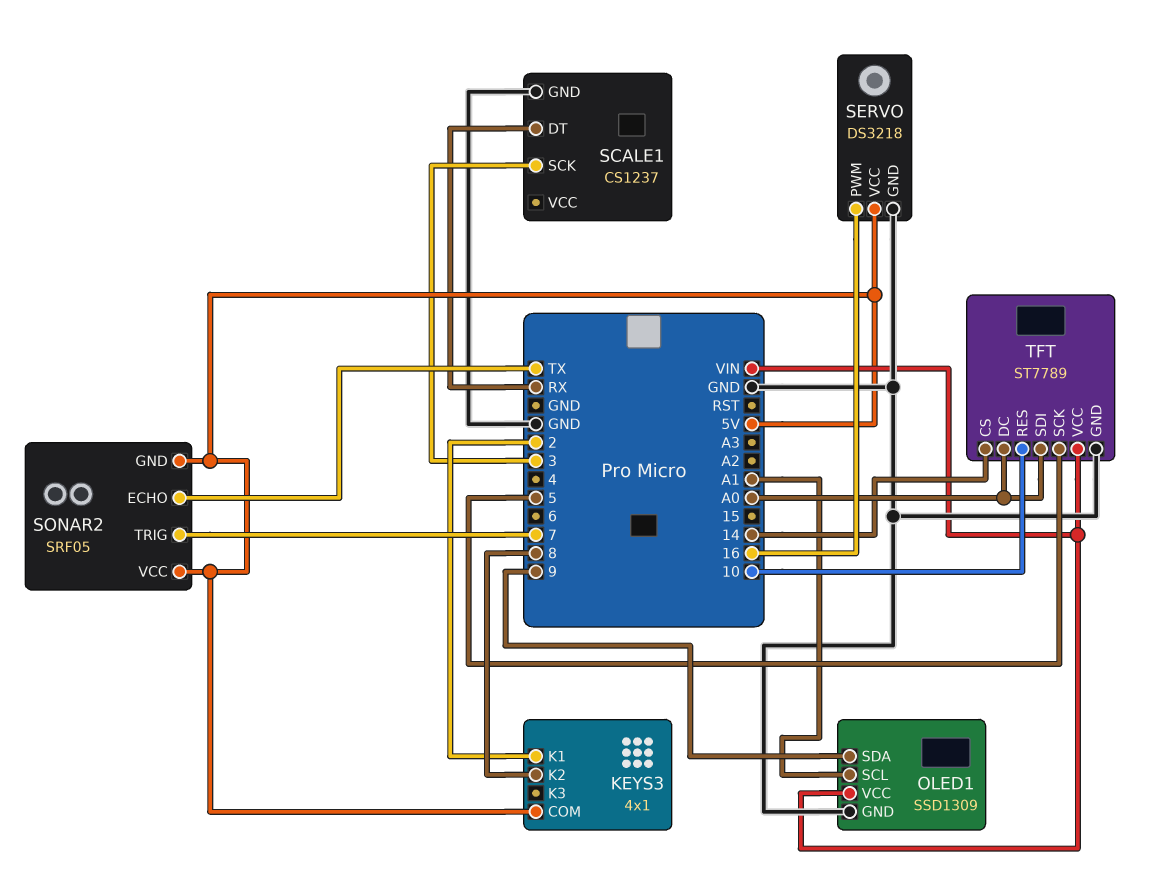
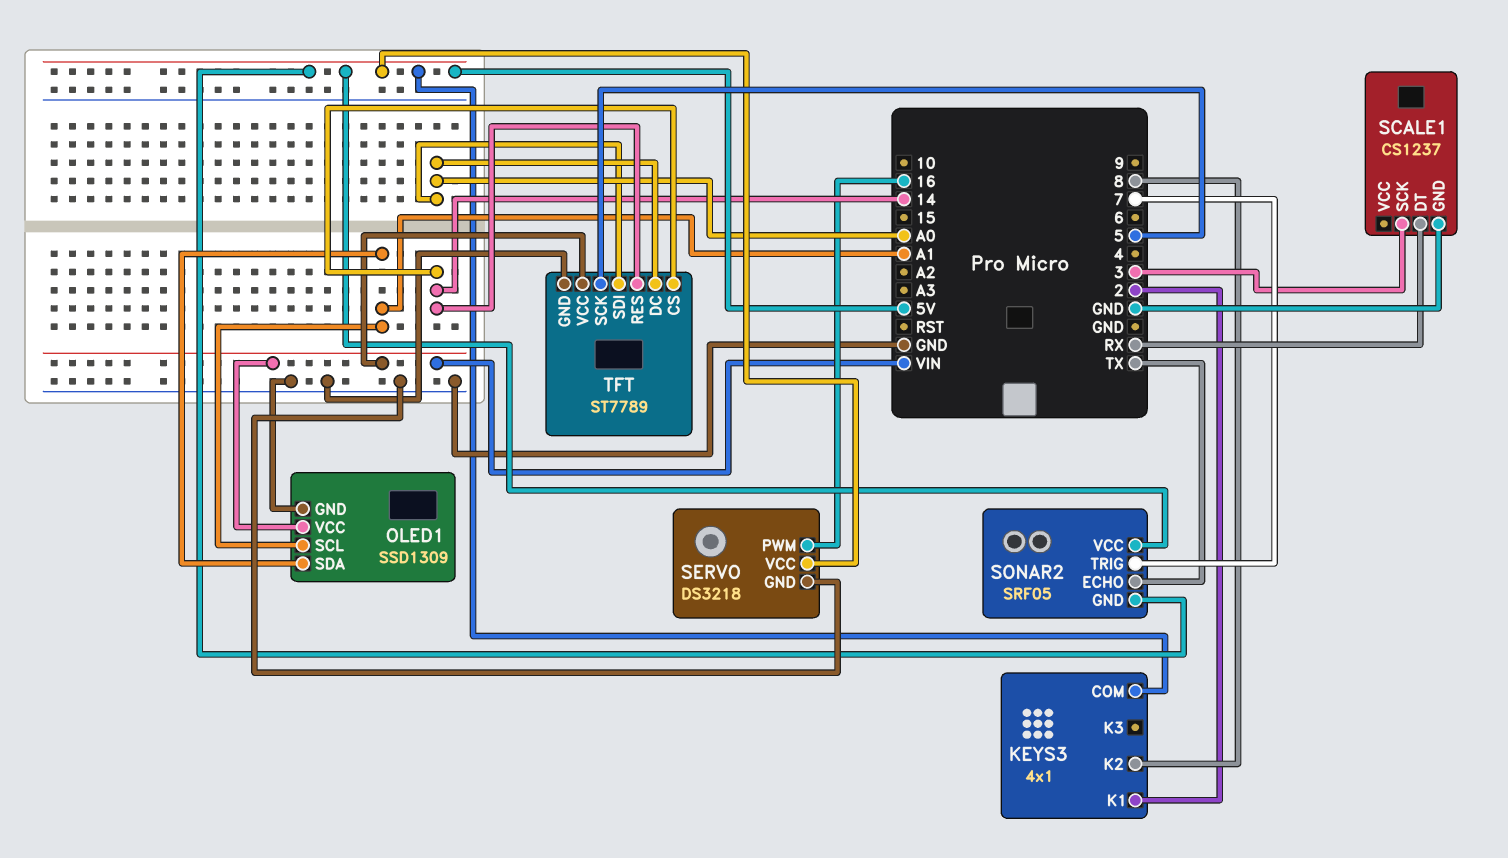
OLED1 pin SDA: 9 -> A1
TFT pin RES: 10 -> 14

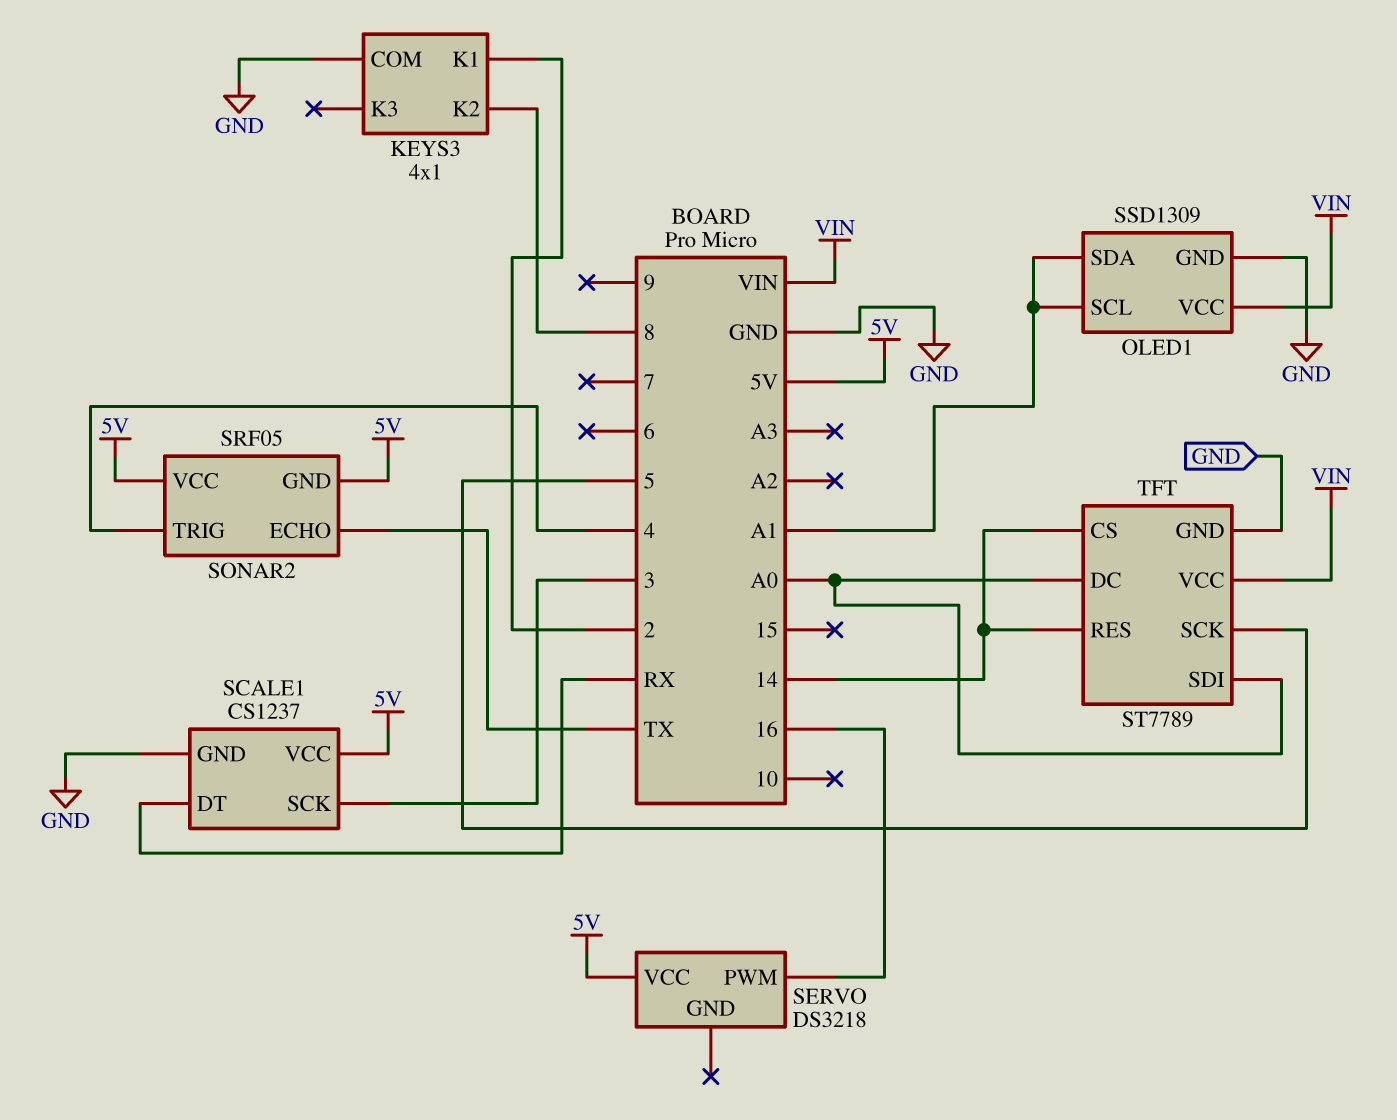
KEYS3 pin COM: 5V -> GND
SCALE1 pin VCC: none -> 5V
SERVO pin GND: GND -> none
SONAR2 pin TRIG: 7 -> 4

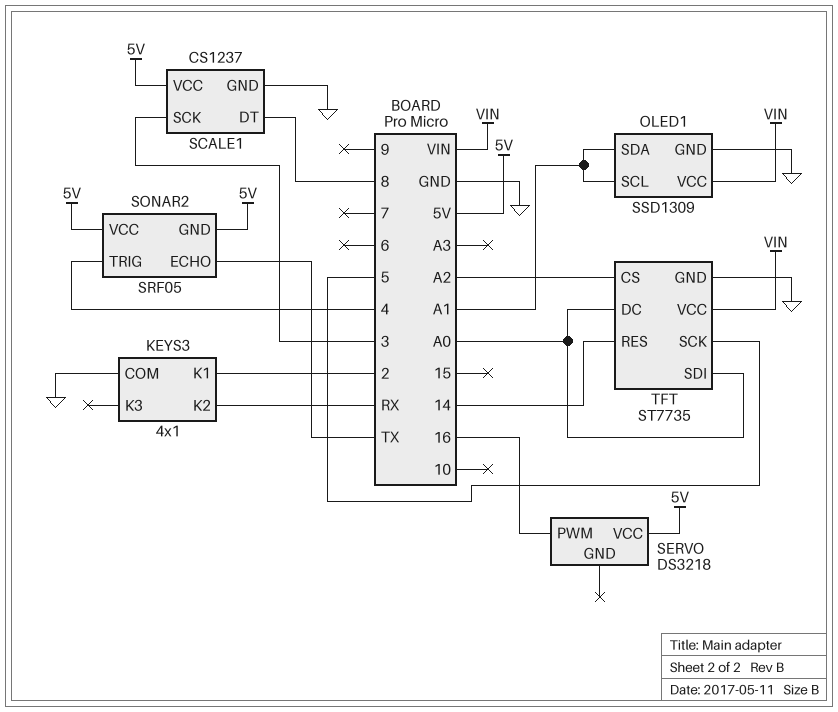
KEYS3 pin K2: 8 -> RX
SCALE1 pin DT: RX -> 8
TFT: ST7789 -> ST7735
TFT pin CS: 14 -> A2

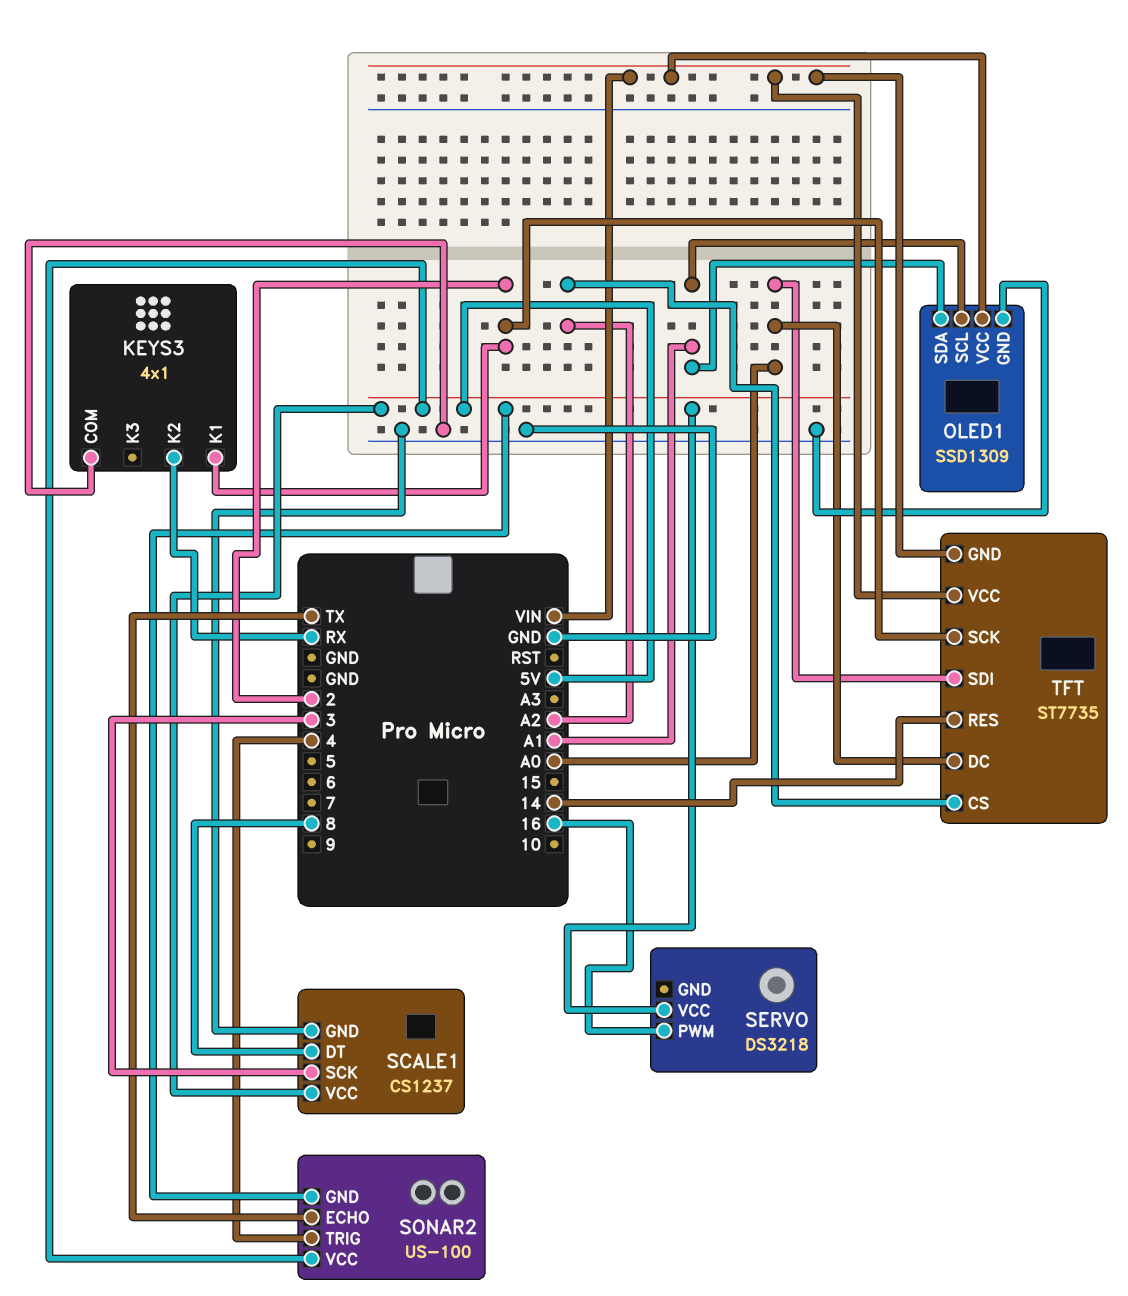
SONAR2: SRF05 -> US-100
TFT pin GND: GND -> VIN
TFT pin SCK: 5 -> 2

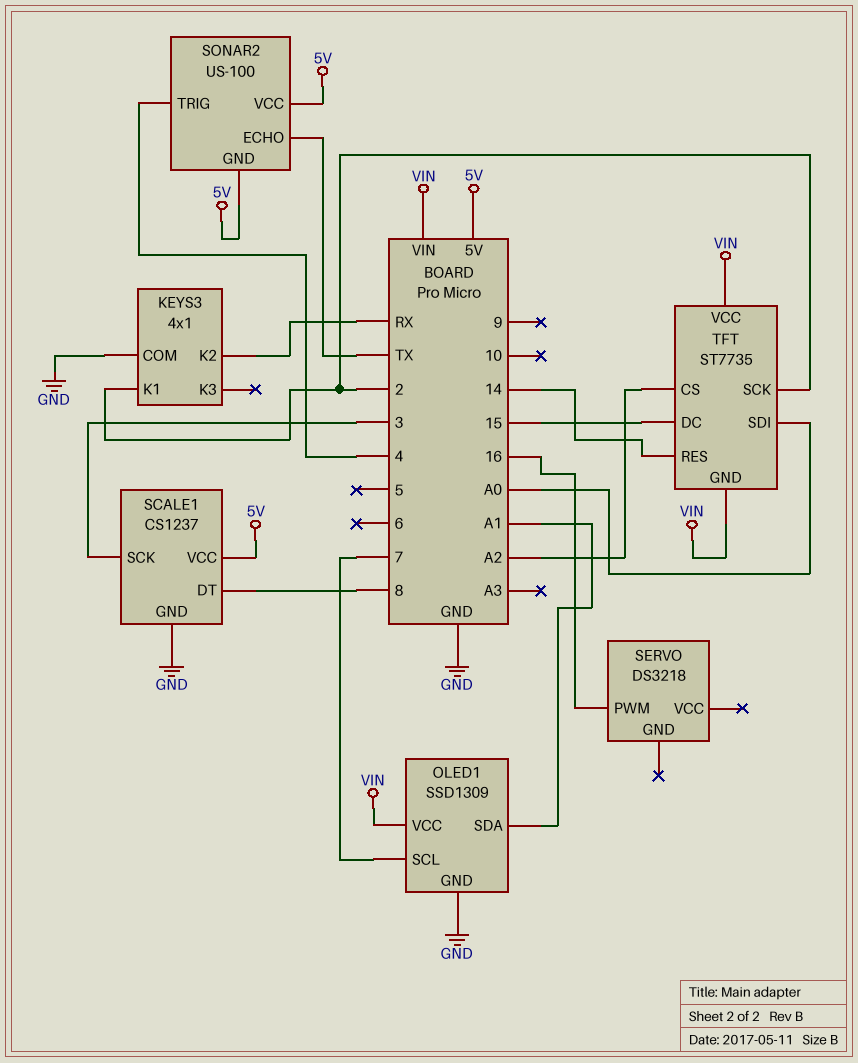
OLED1 pin SCL: A1 -> 7
SERVO pin VCC: 5V -> none
TFT pin DC: A0 -> 15

